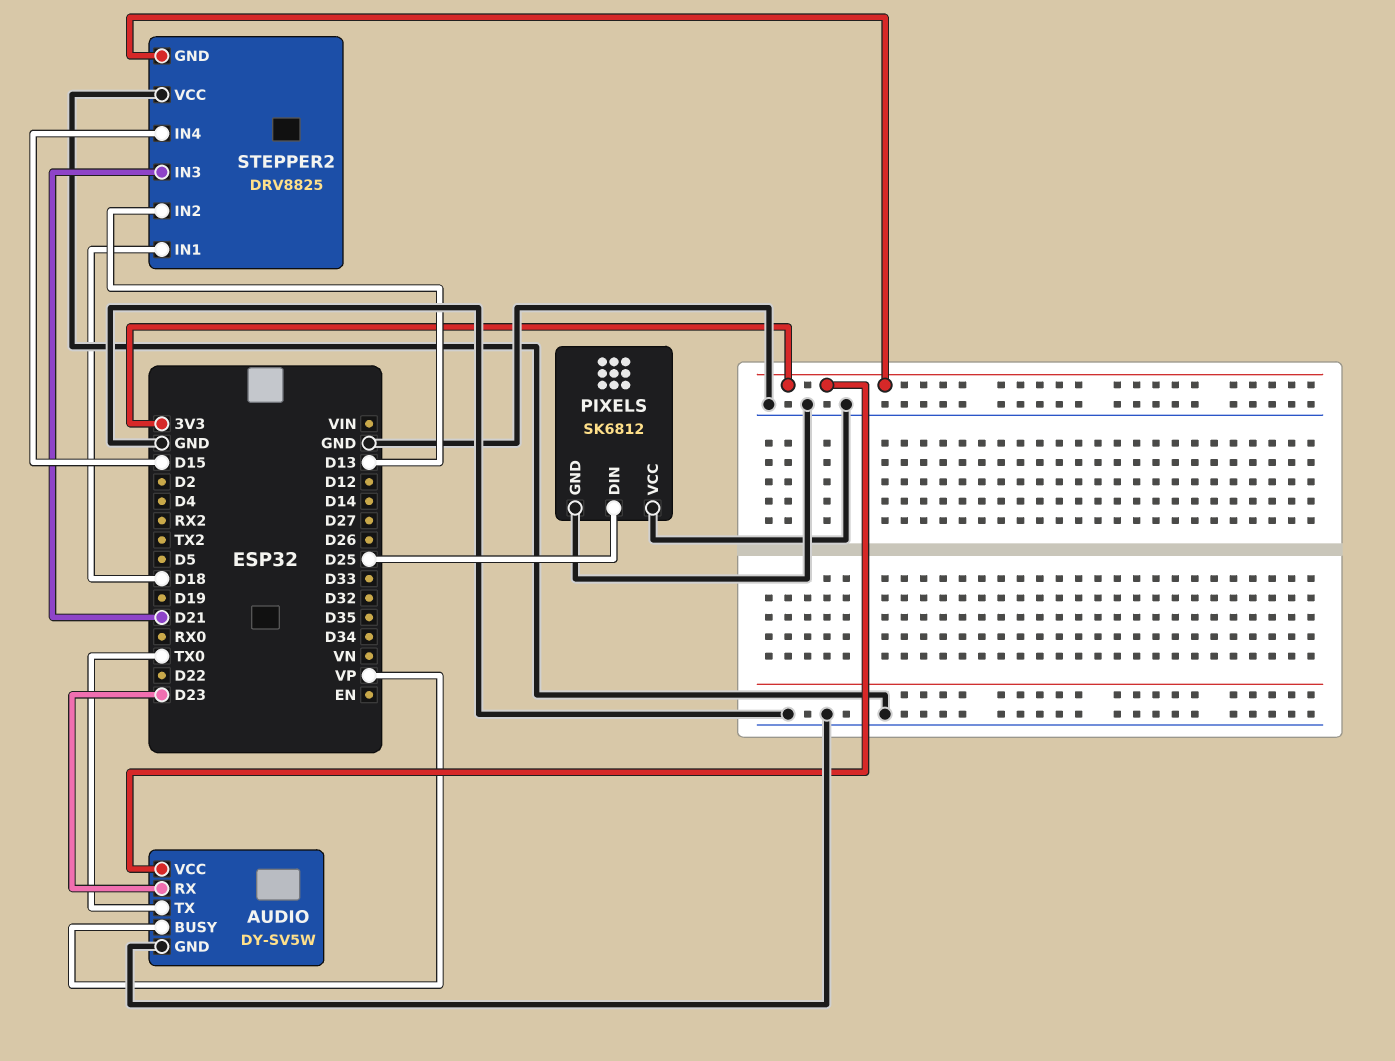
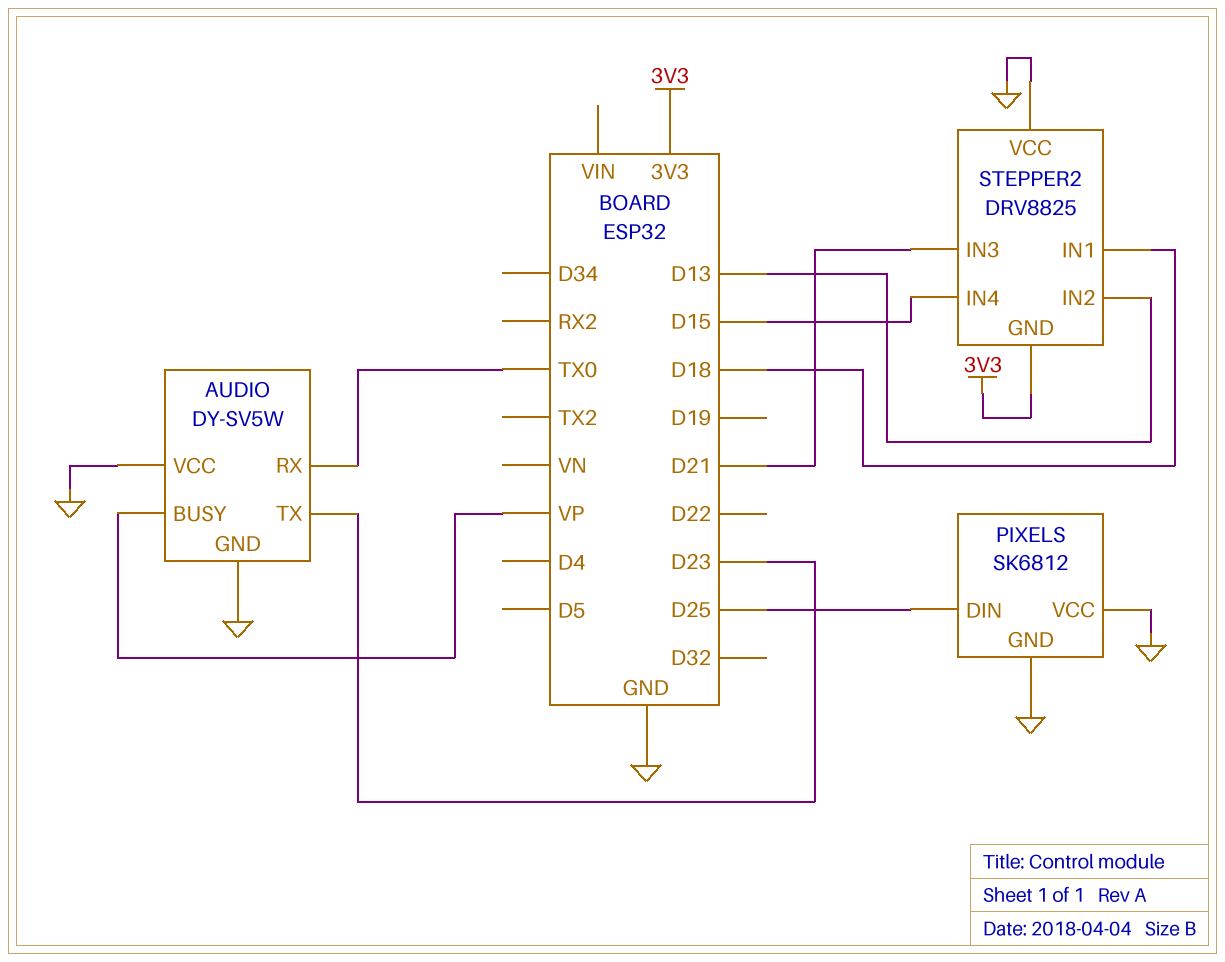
AUDIO pin RX: D23 -> TX0
AUDIO pin TX: TX0 -> D23
AUDIO pin VCC: 3V3 -> GND

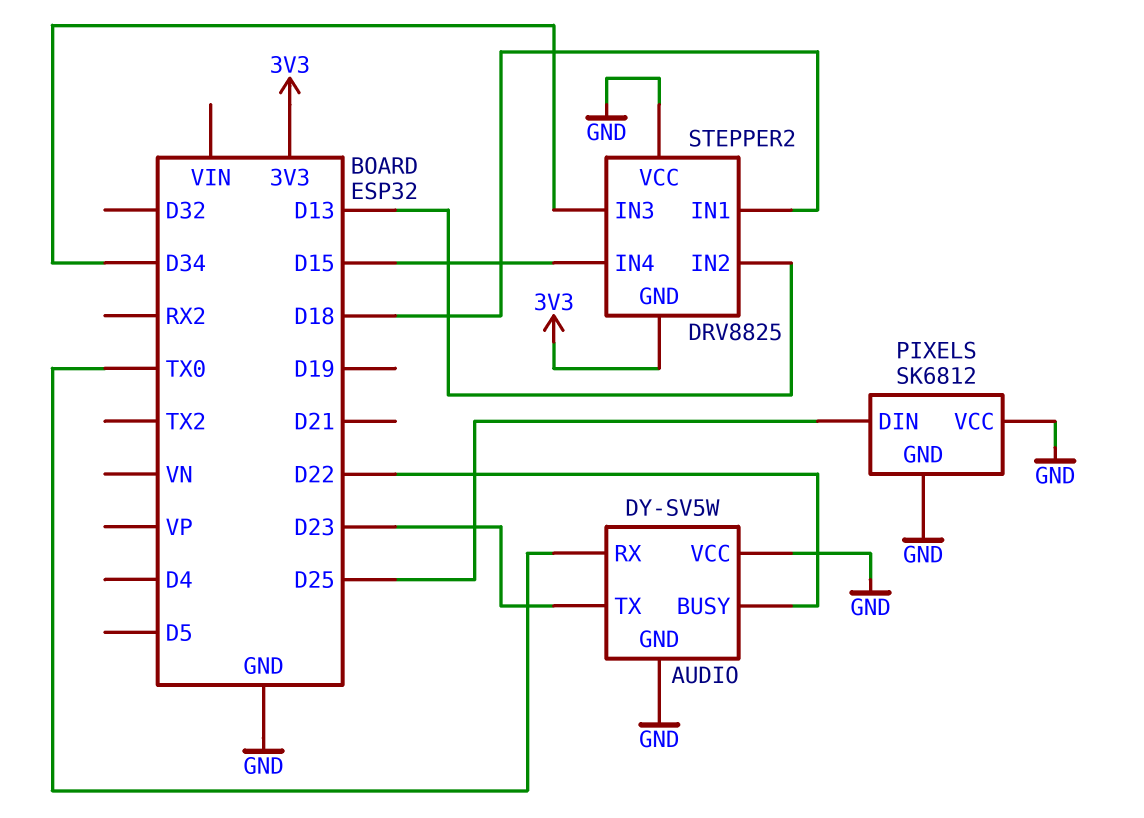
AUDIO pin BUSY: VP -> D22
STEPPER2 pin IN3: D21 -> D34

